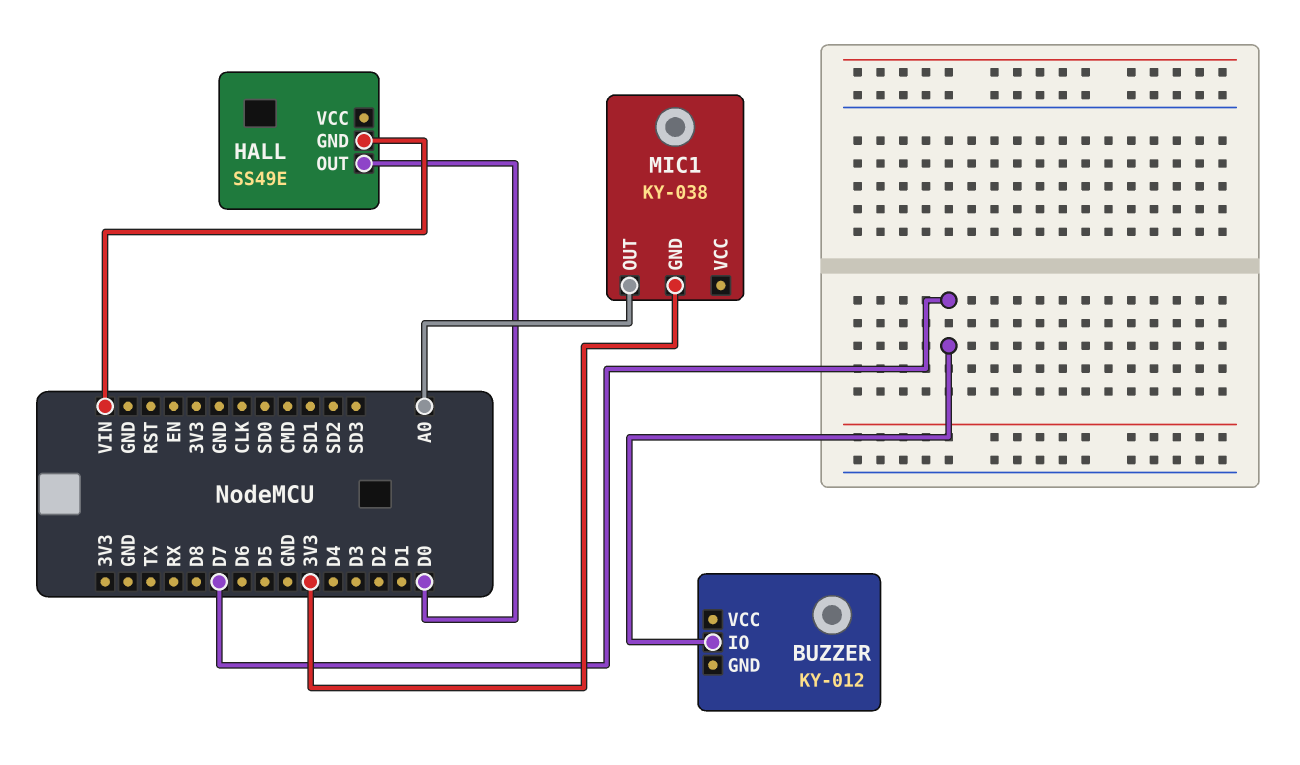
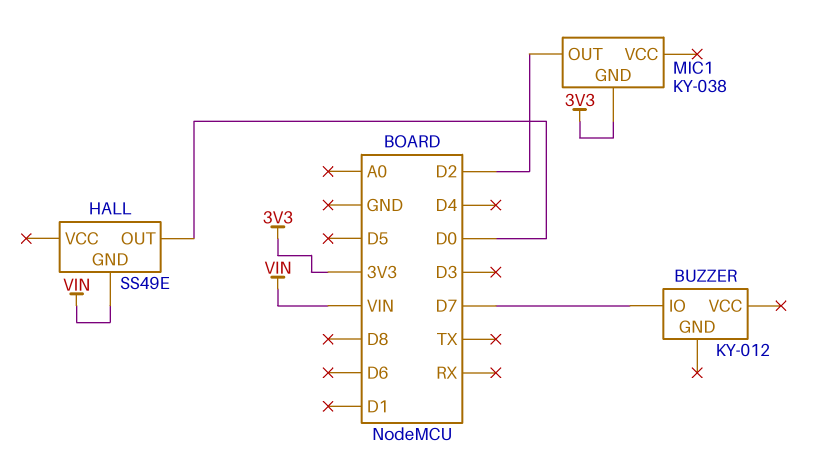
MIC1 pin OUT: A0 -> D2

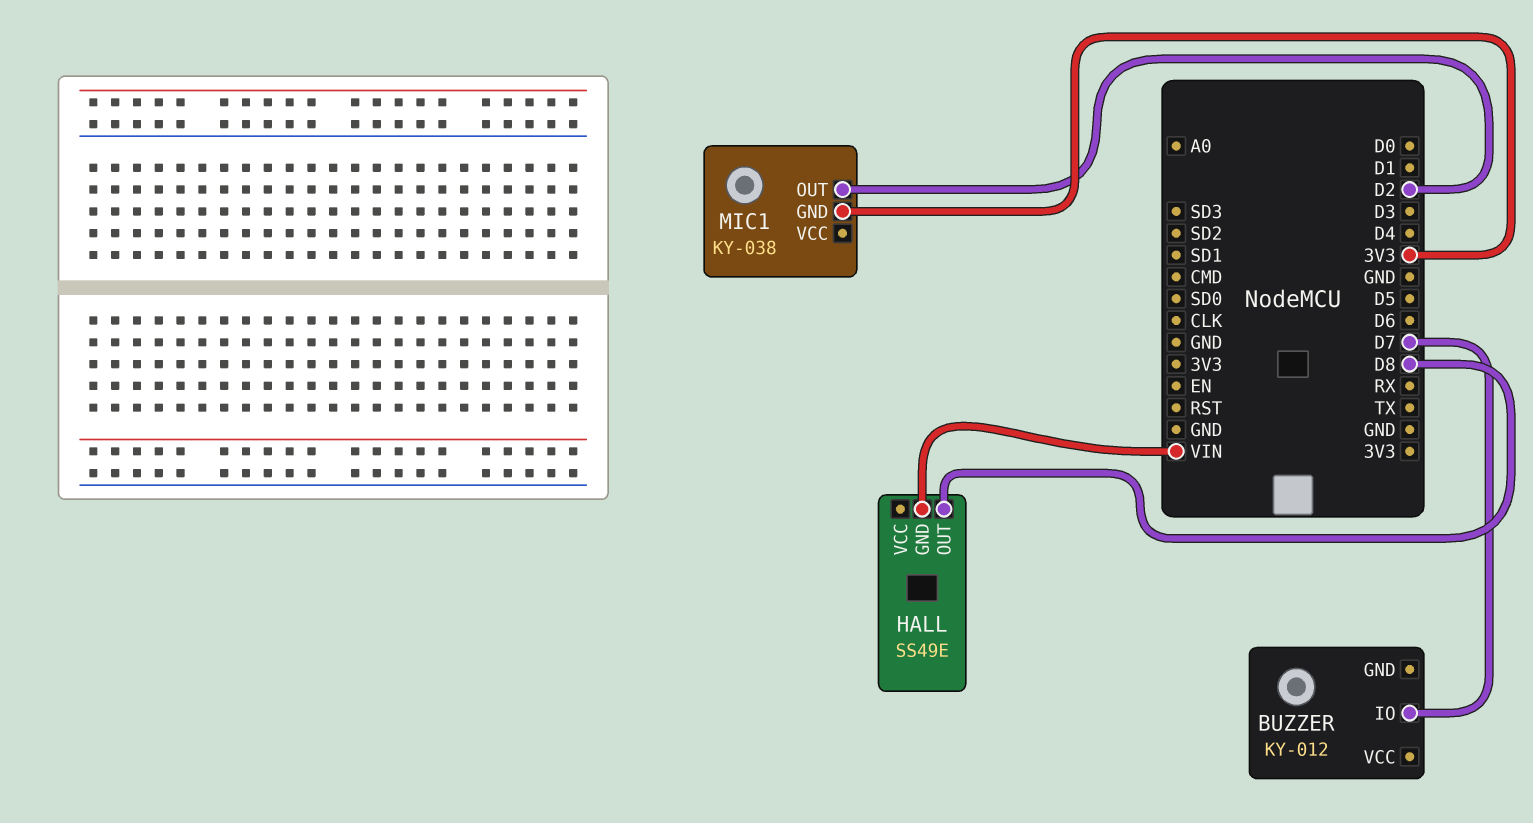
HALL pin OUT: D0 -> D8

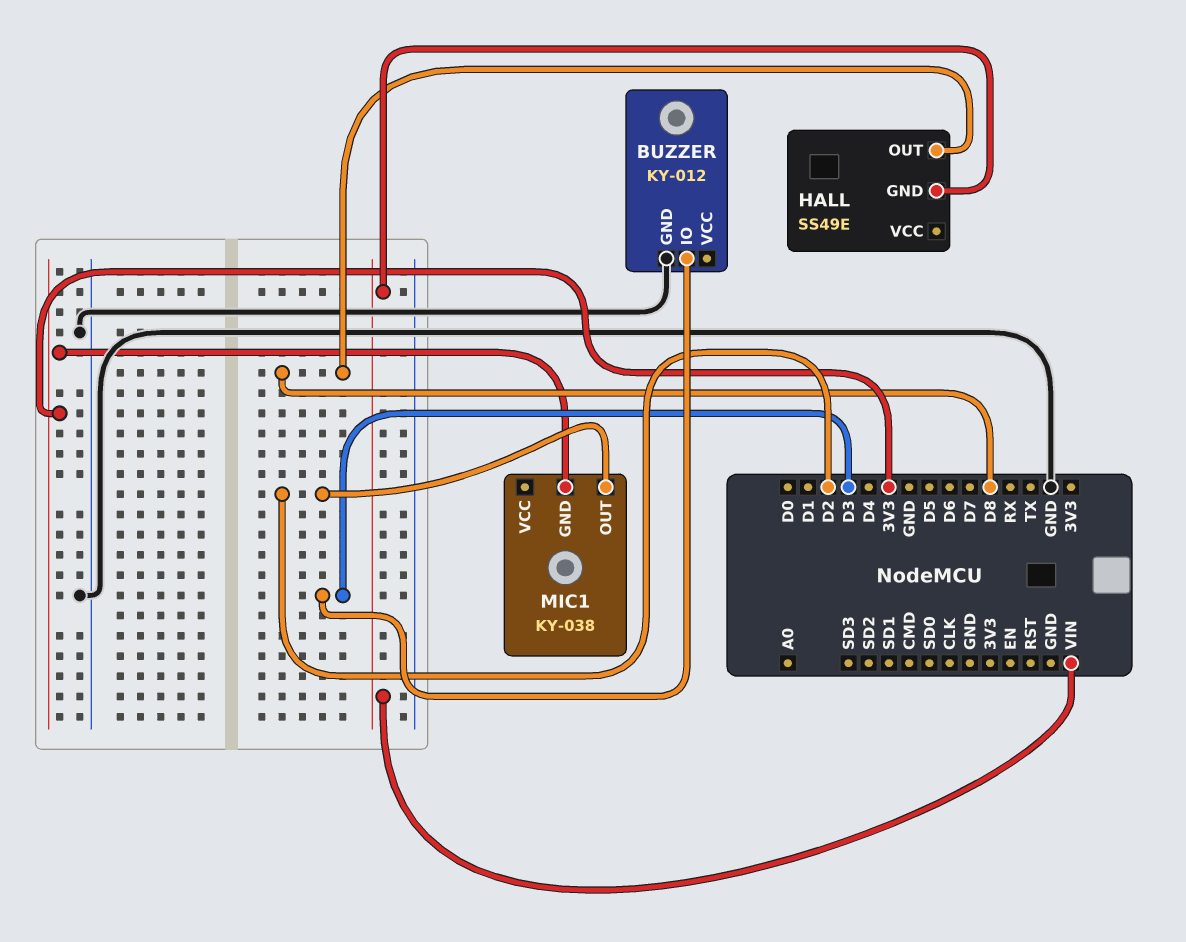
BUZZER pin GND: none -> GND
BUZZER pin IO: D7 -> D3

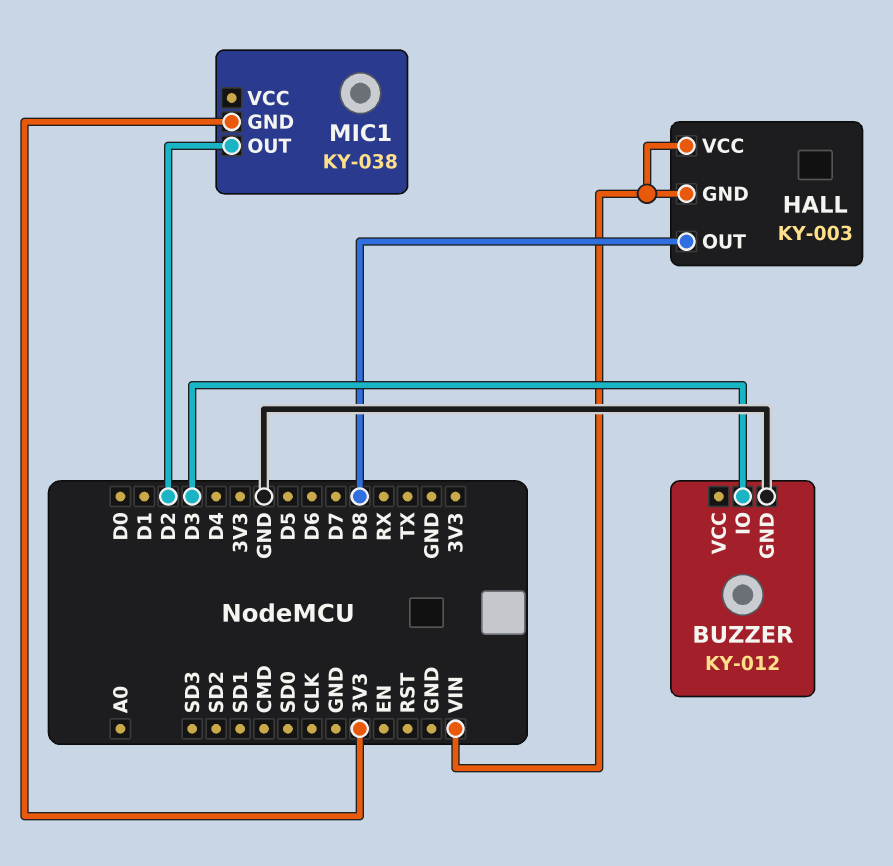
HALL: SS49E -> KY-003
HALL pin VCC: none -> VIN

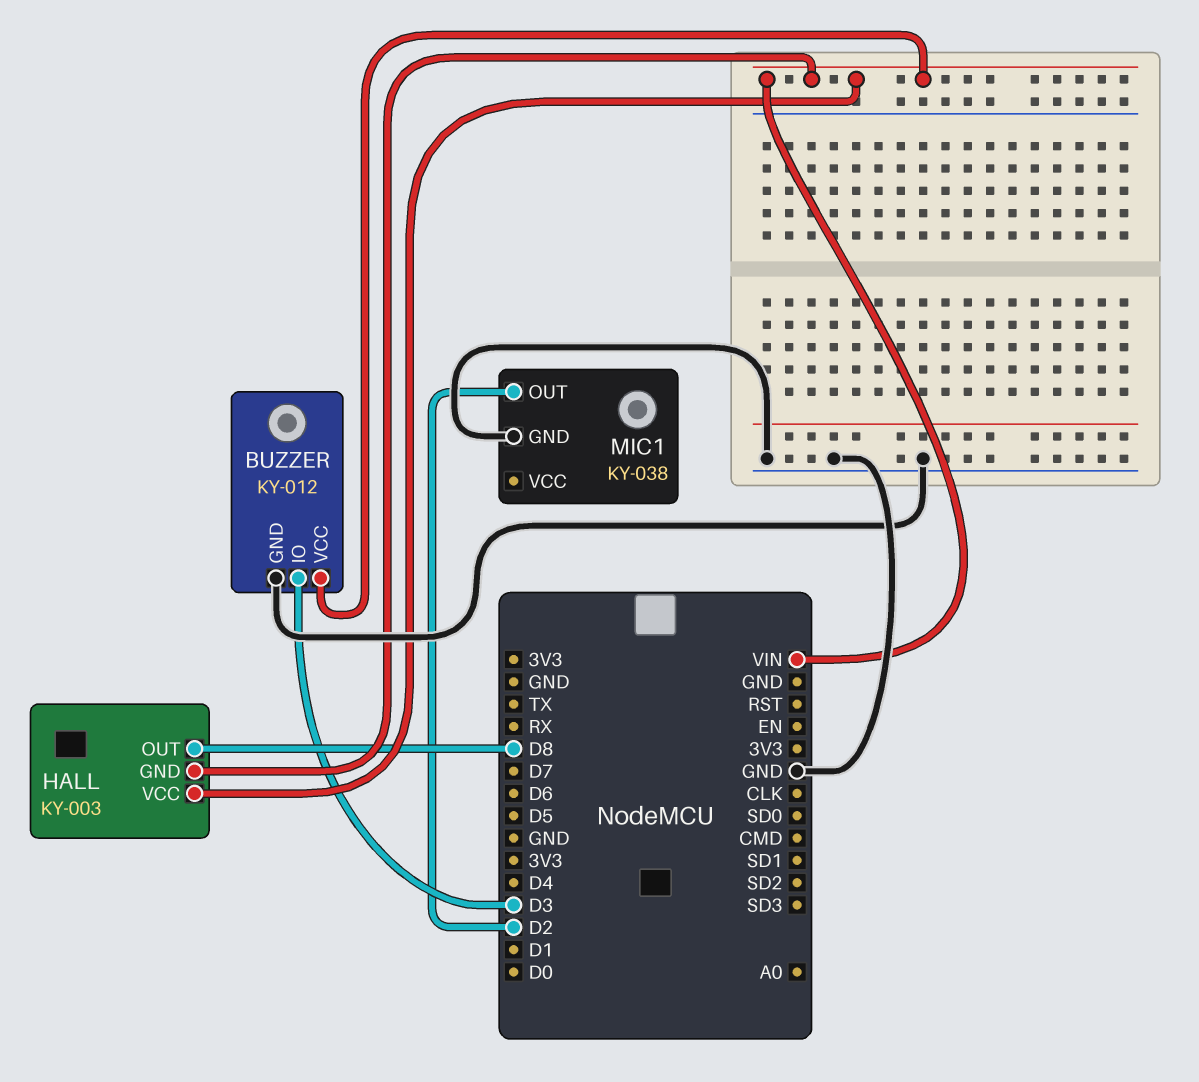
BUZZER pin VCC: none -> VIN
MIC1 pin GND: 3V3 -> GND

